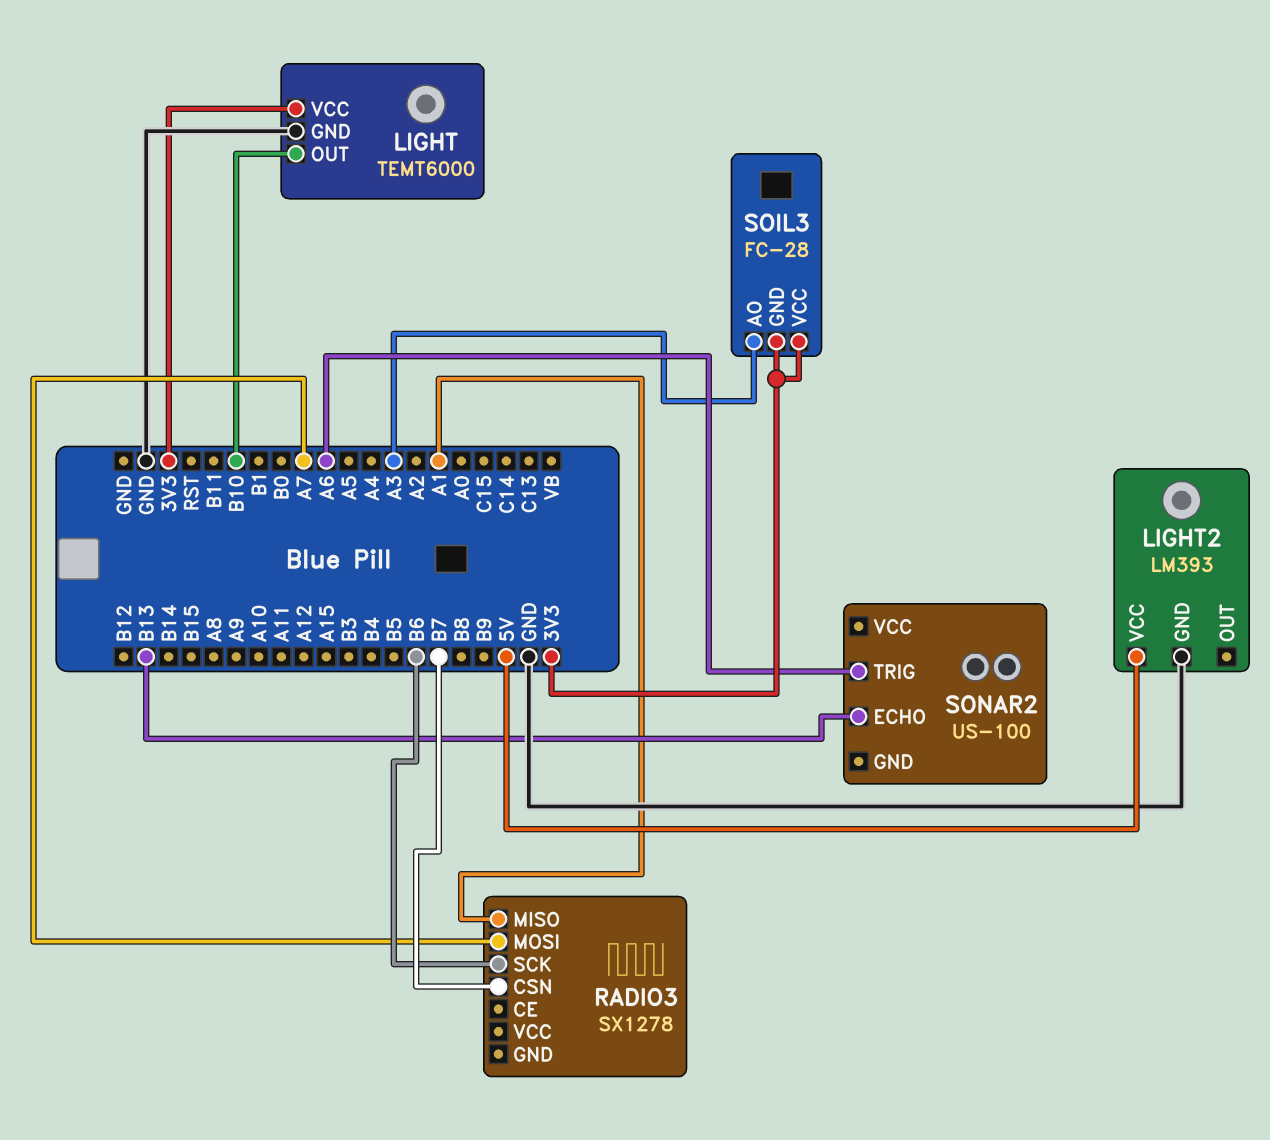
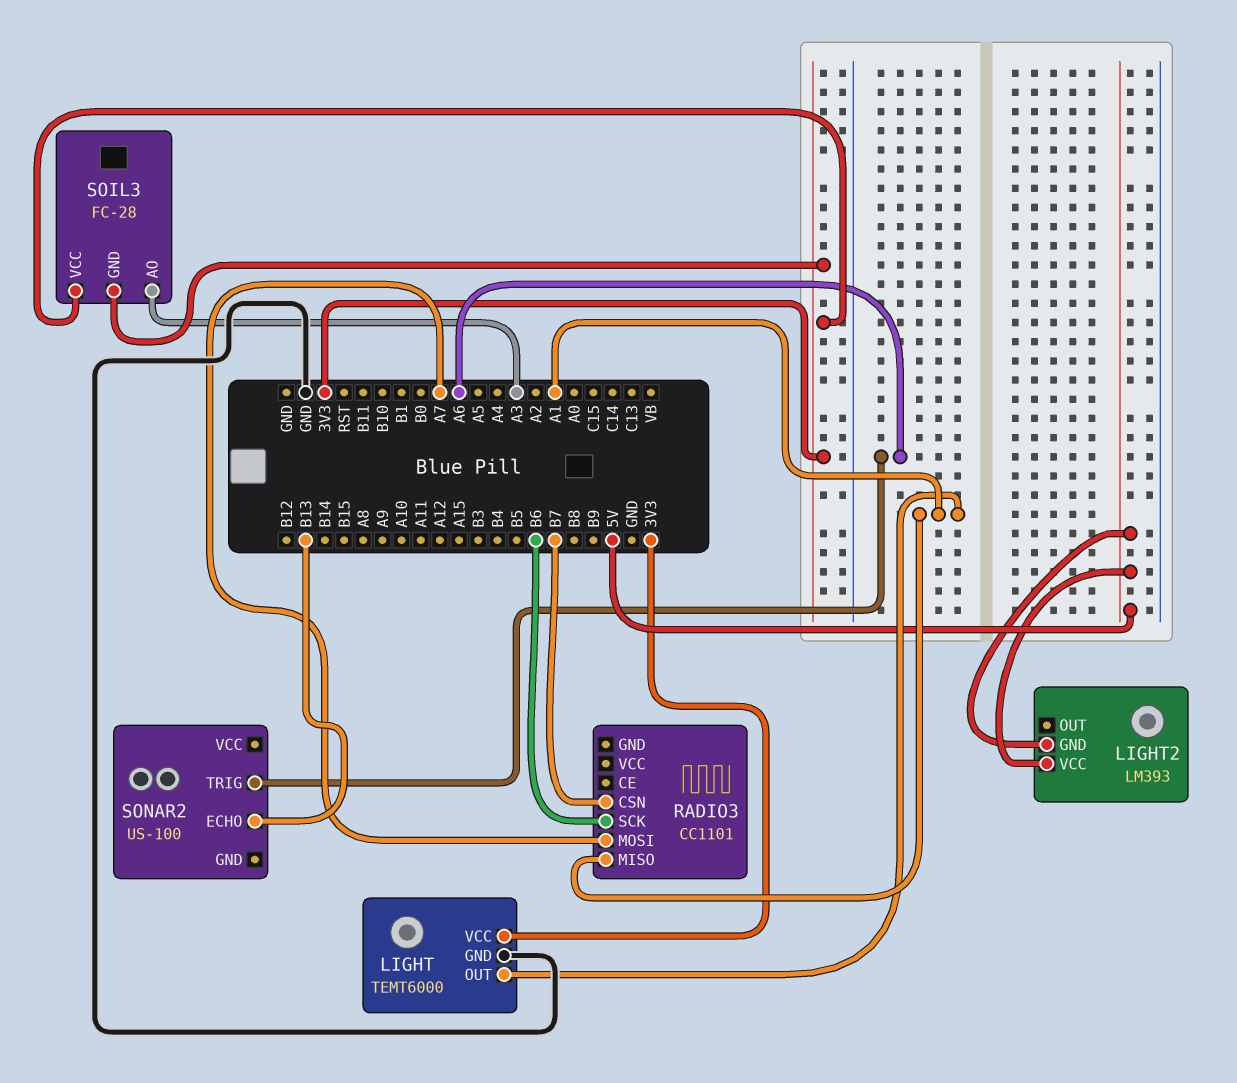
LIGHT pin OUT: B10 -> A1
LIGHT2 pin GND: GND -> 5V
RADIO3: SX1278 -> CC1101

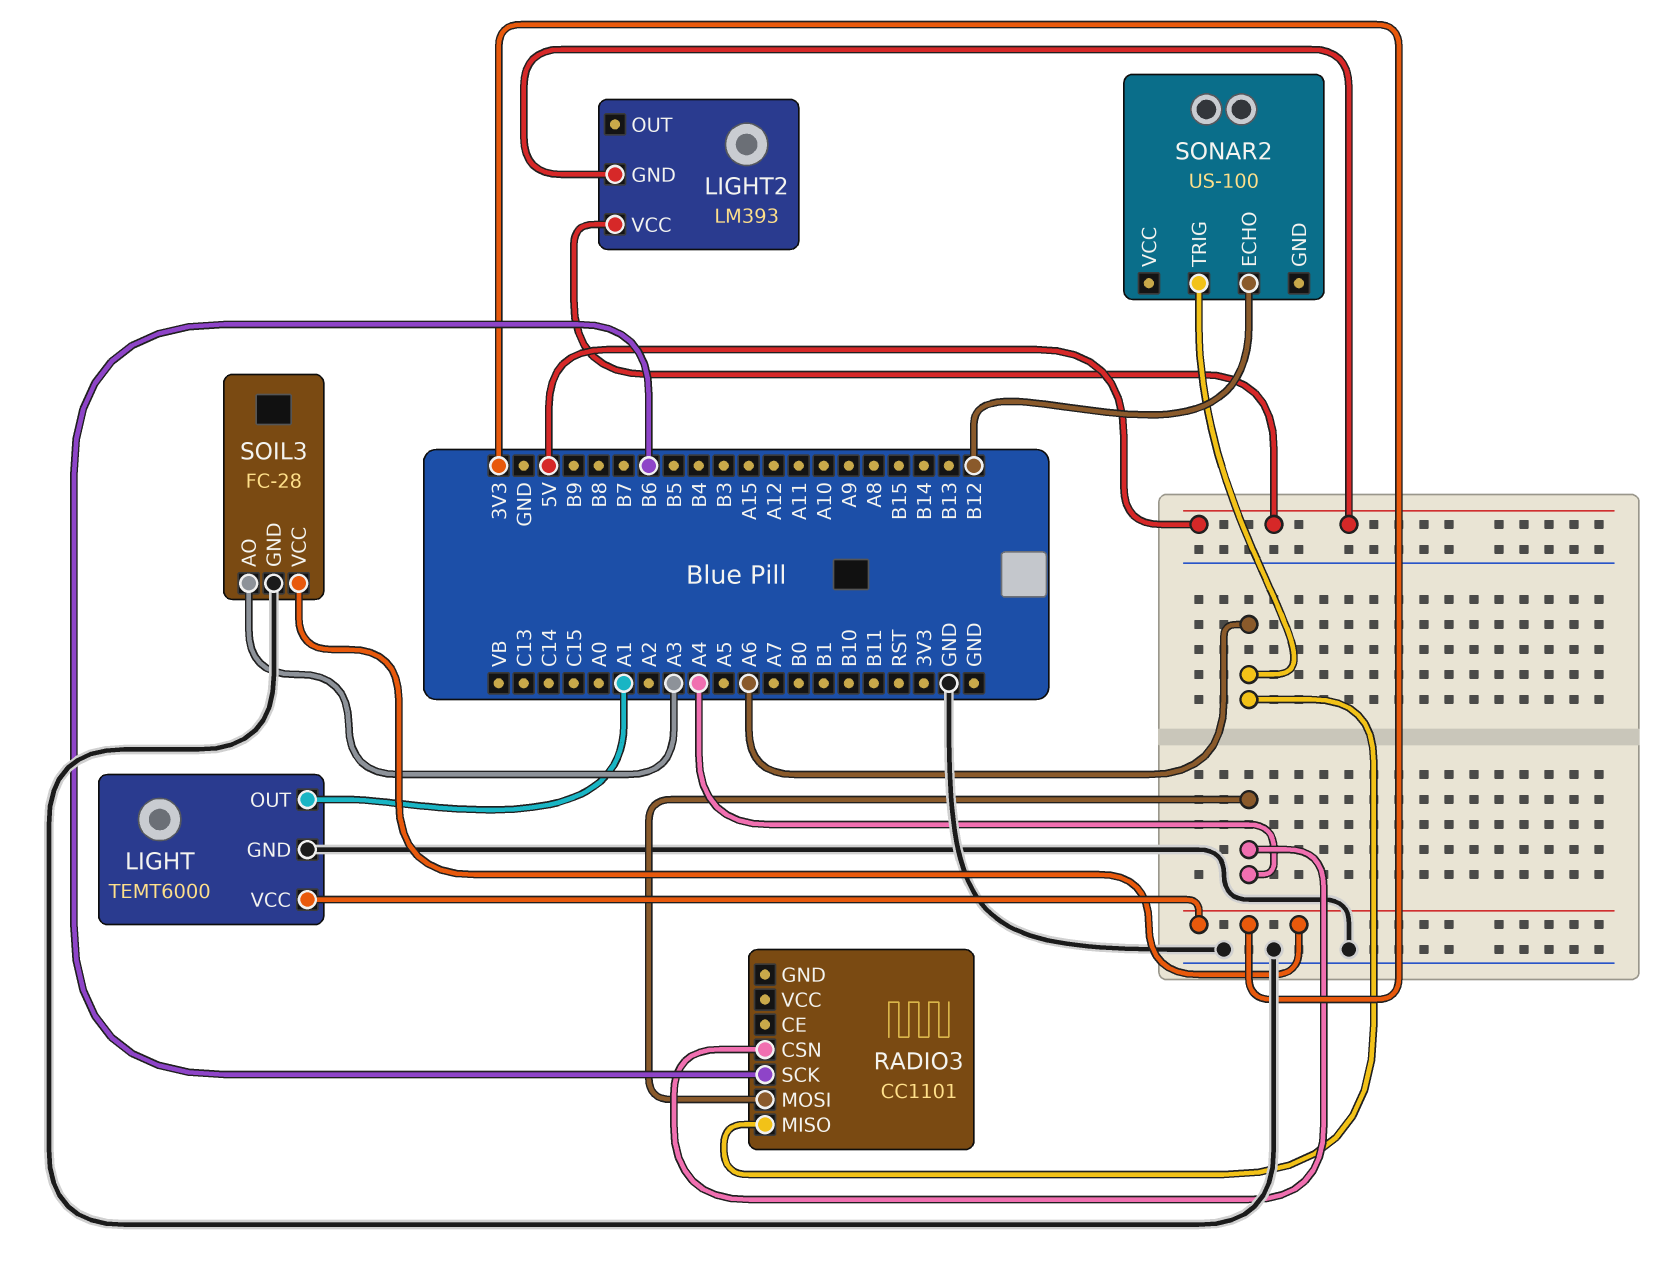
RADIO3 pin CSN: B7 -> A4
RADIO3 pin MISO: A1 -> A6
RADIO3 pin MOSI: A7 -> A4
SOIL3 pin GND: 3V3 -> GND
SONAR2 pin ECHO: B13 -> B12

